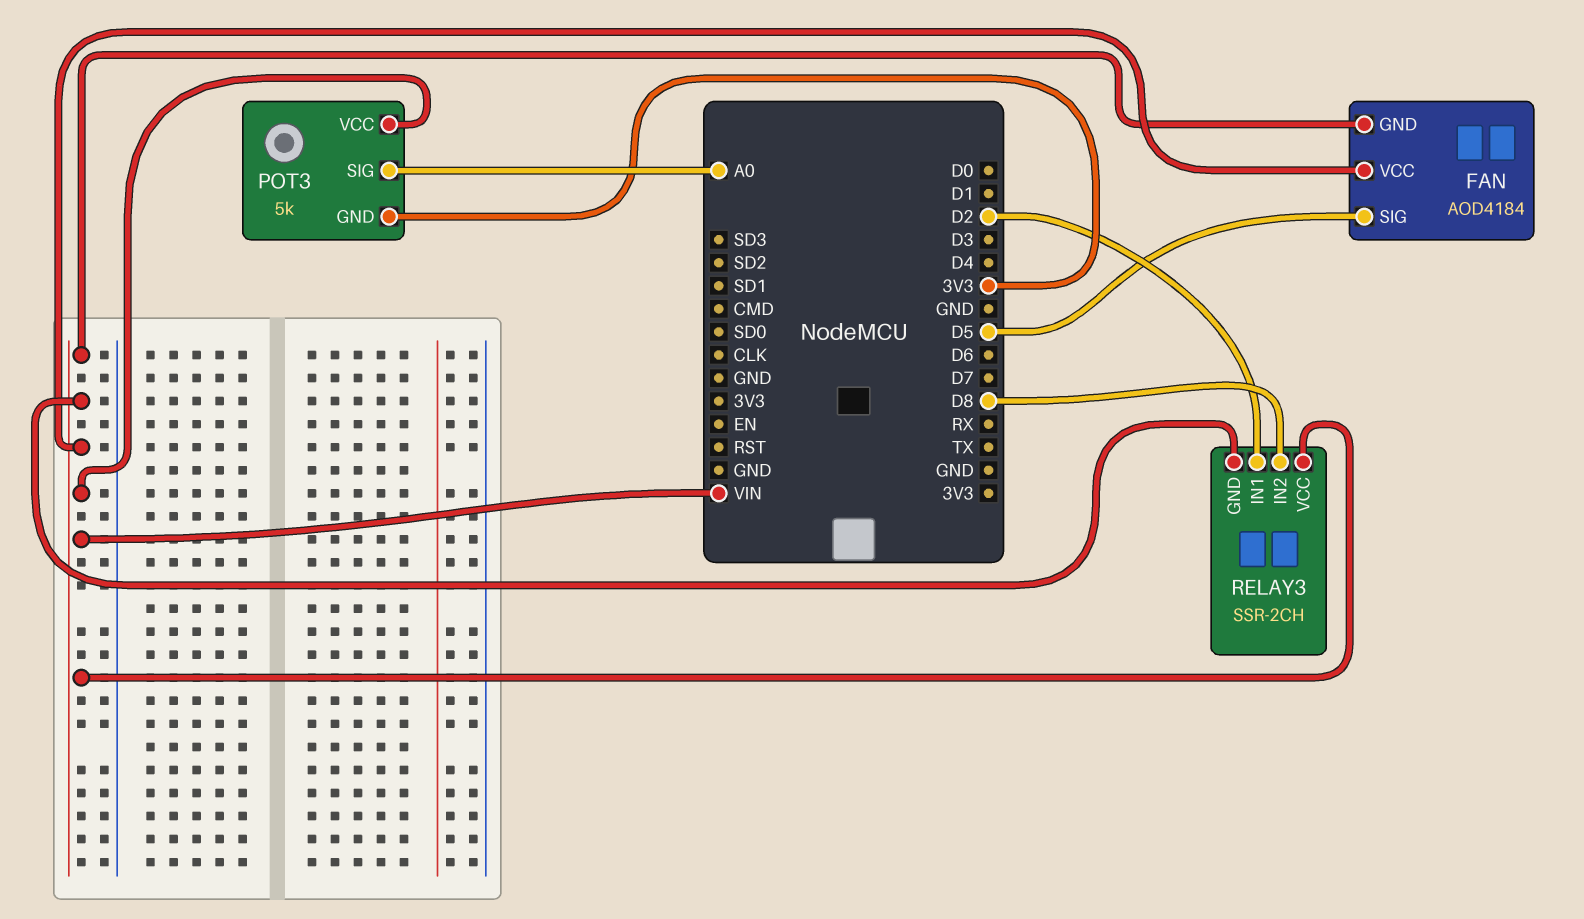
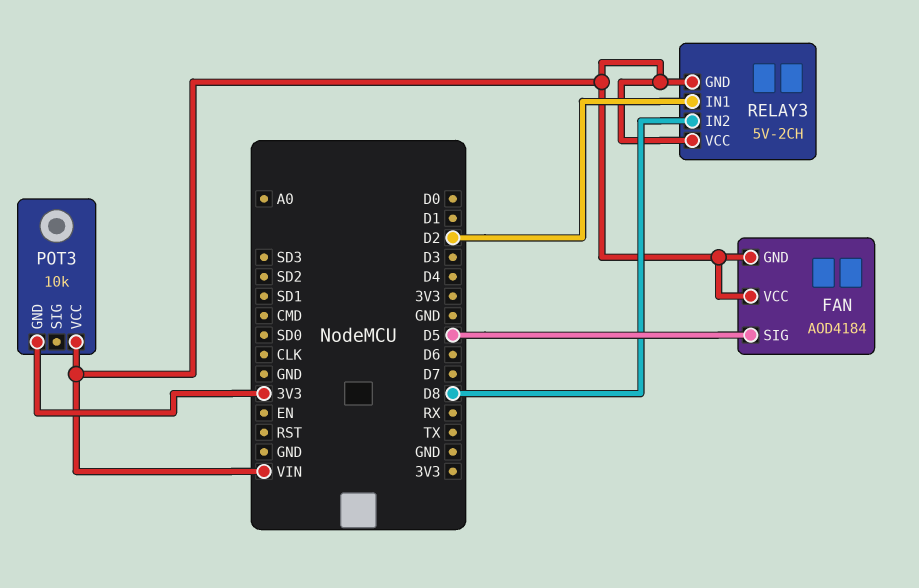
POT3: 5k -> 10k
POT3 pin SIG: A0 -> none
RELAY3: SSR-2CH -> 5V-2CH

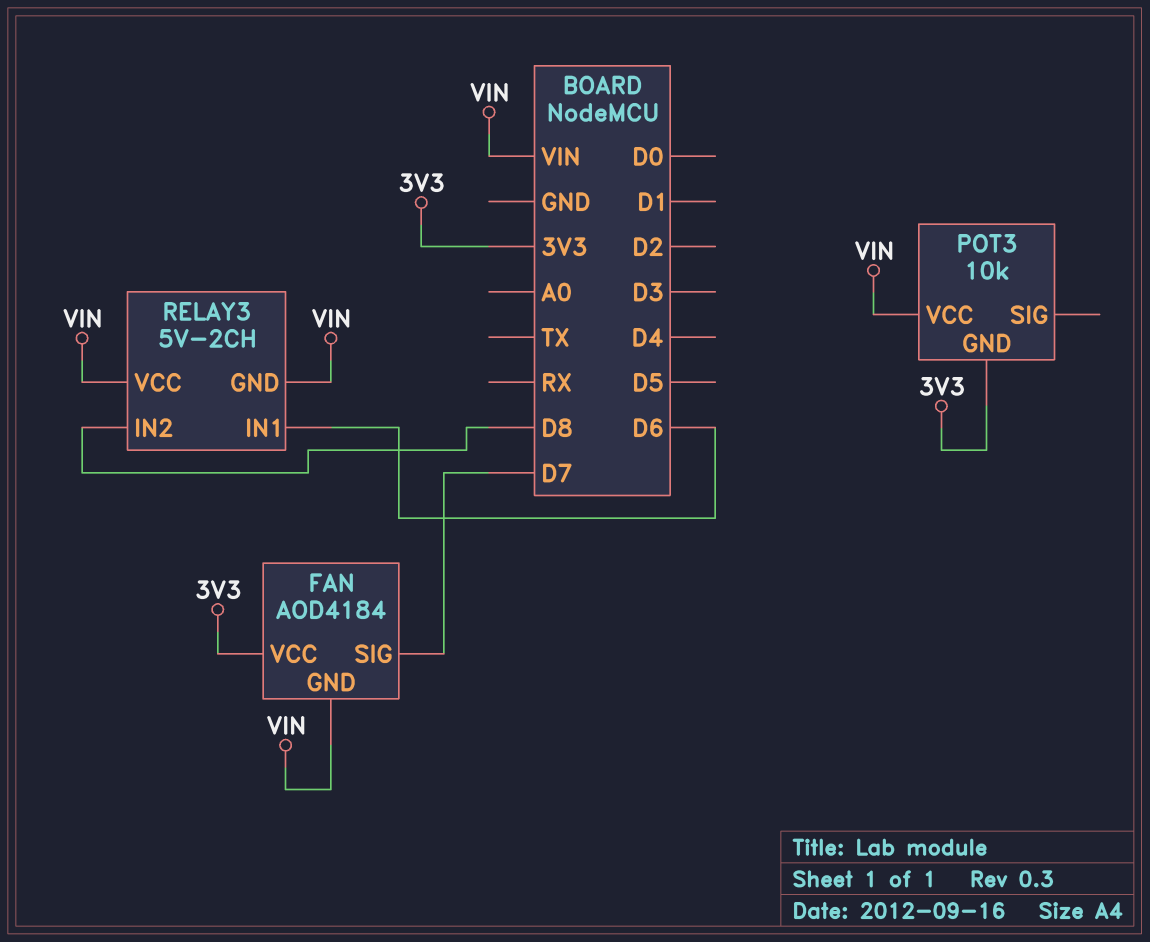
FAN pin SIG: D5 -> D7
FAN pin VCC: VIN -> 3V3
RELAY3 pin IN1: D2 -> D6

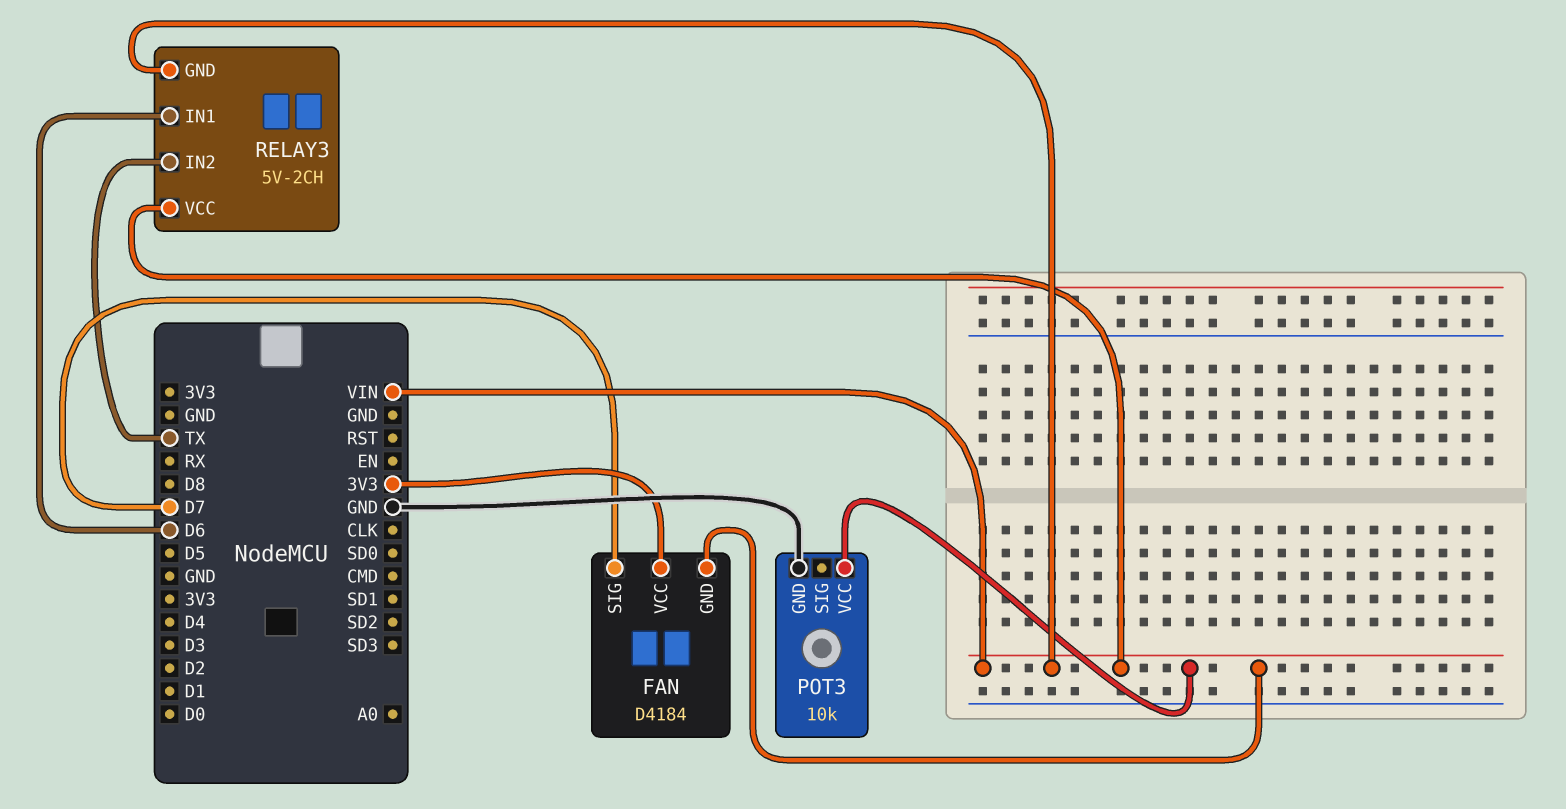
FAN: AOD4184 -> D4184
POT3 pin GND: 3V3 -> GND
RELAY3 pin IN2: D8 -> TX

